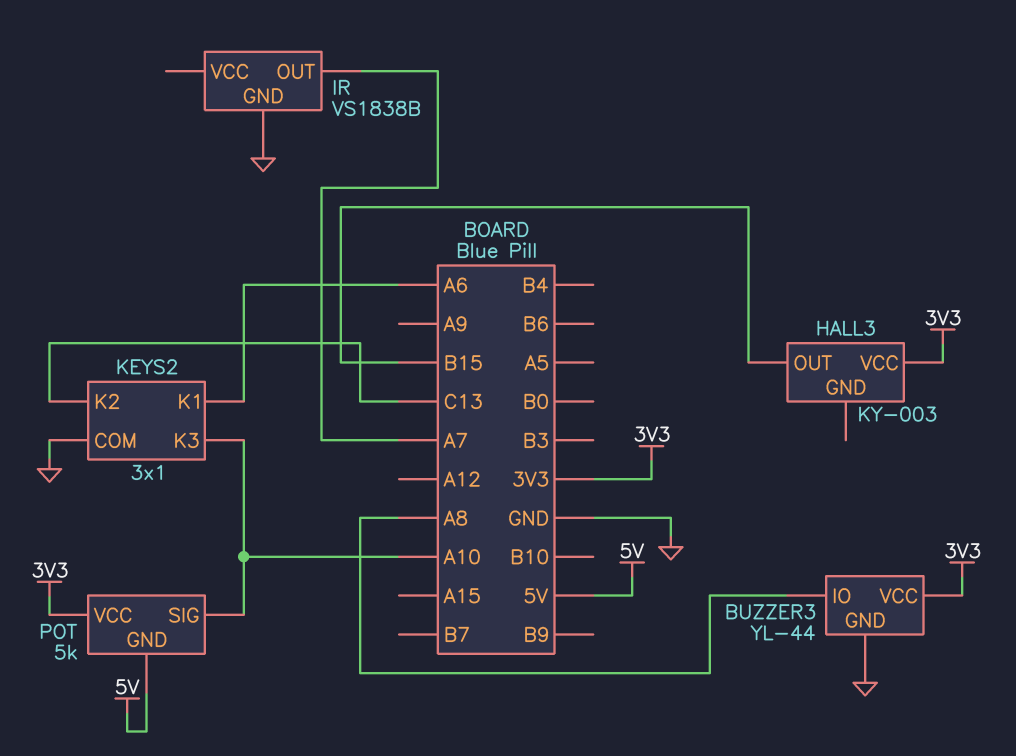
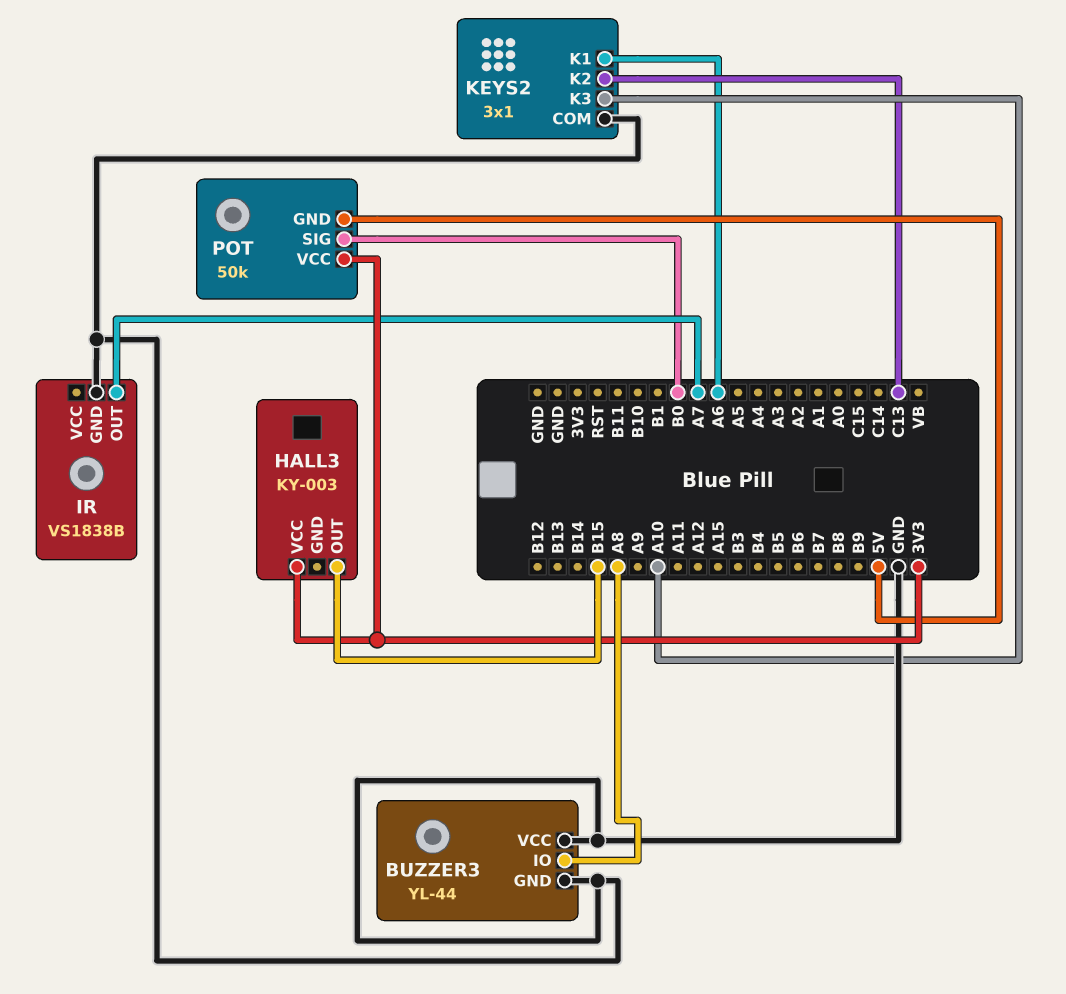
BUZZER3 pin VCC: 3V3 -> GND
POT: 5k -> 50k
POT pin SIG: A10 -> B0

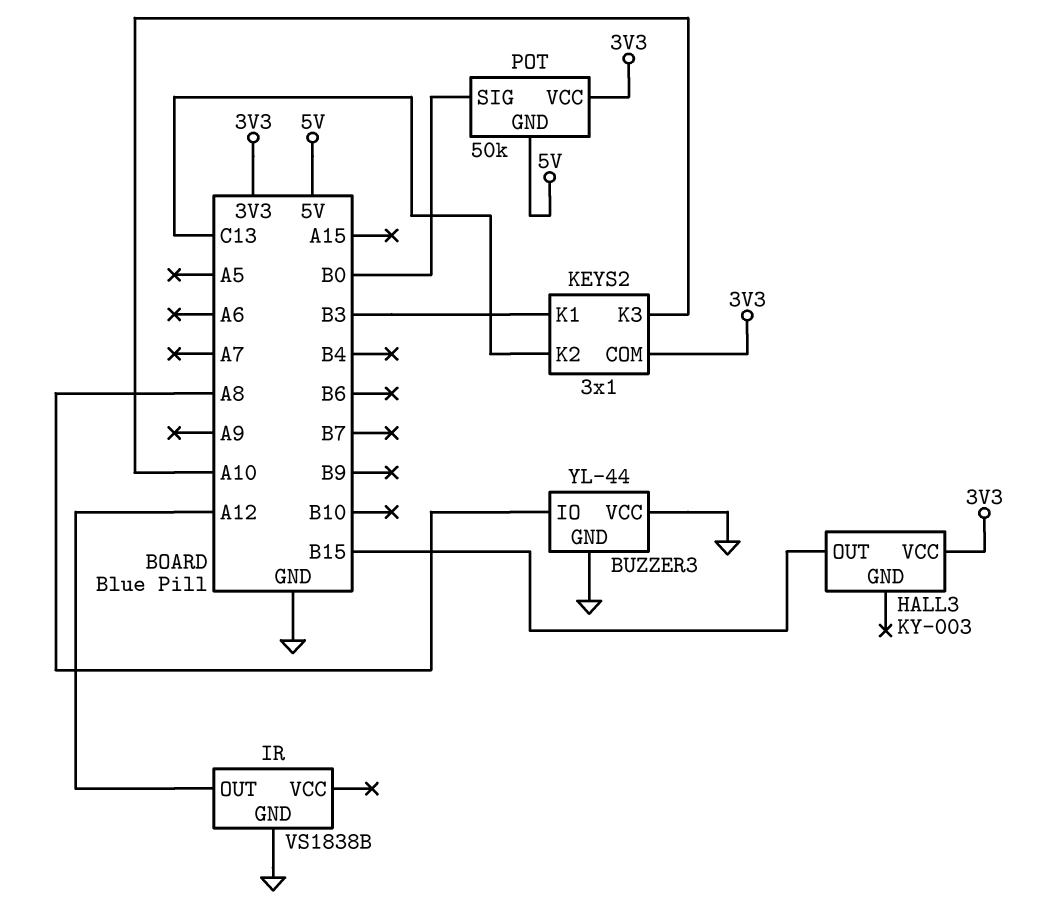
IR pin OUT: A7 -> A12
KEYS2 pin COM: GND -> 3V3
KEYS2 pin K1: A6 -> B3

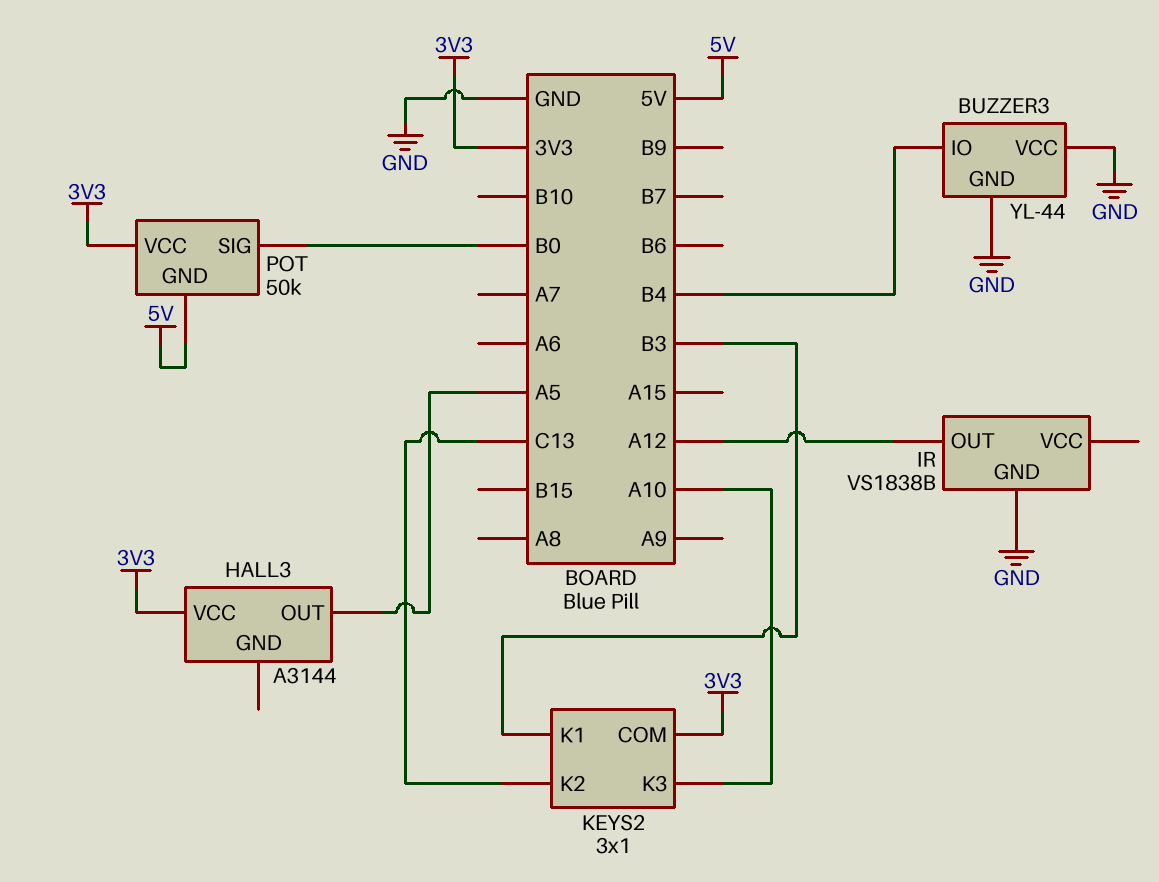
BUZZER3 pin IO: A8 -> B4
HALL3: KY-003 -> A3144
HALL3 pin OUT: B15 -> A5

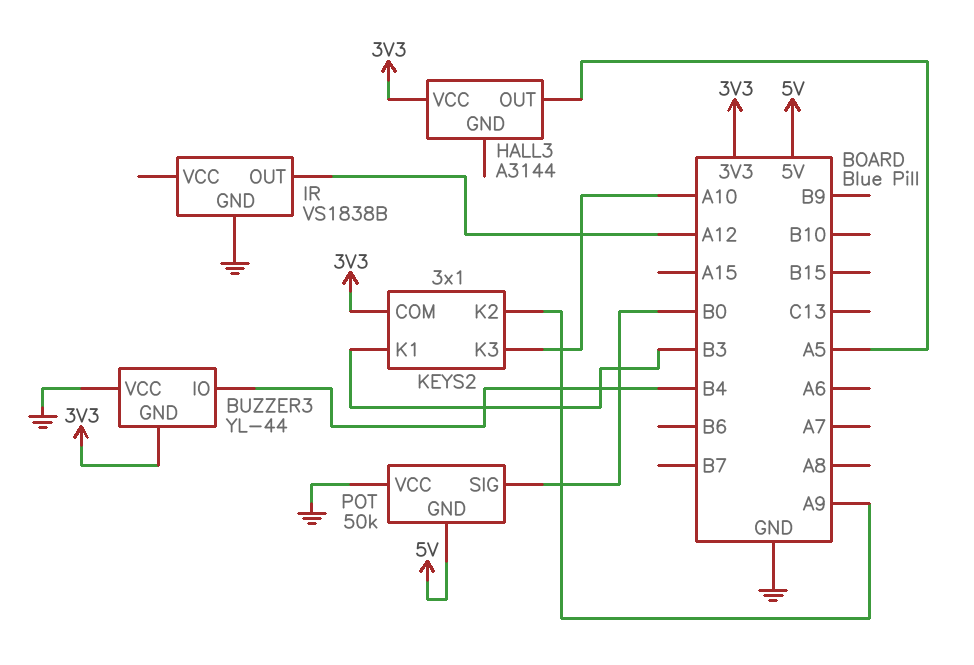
BUZZER3 pin GND: GND -> 3V3
KEYS2 pin K2: C13 -> A9
POT pin VCC: 3V3 -> GND

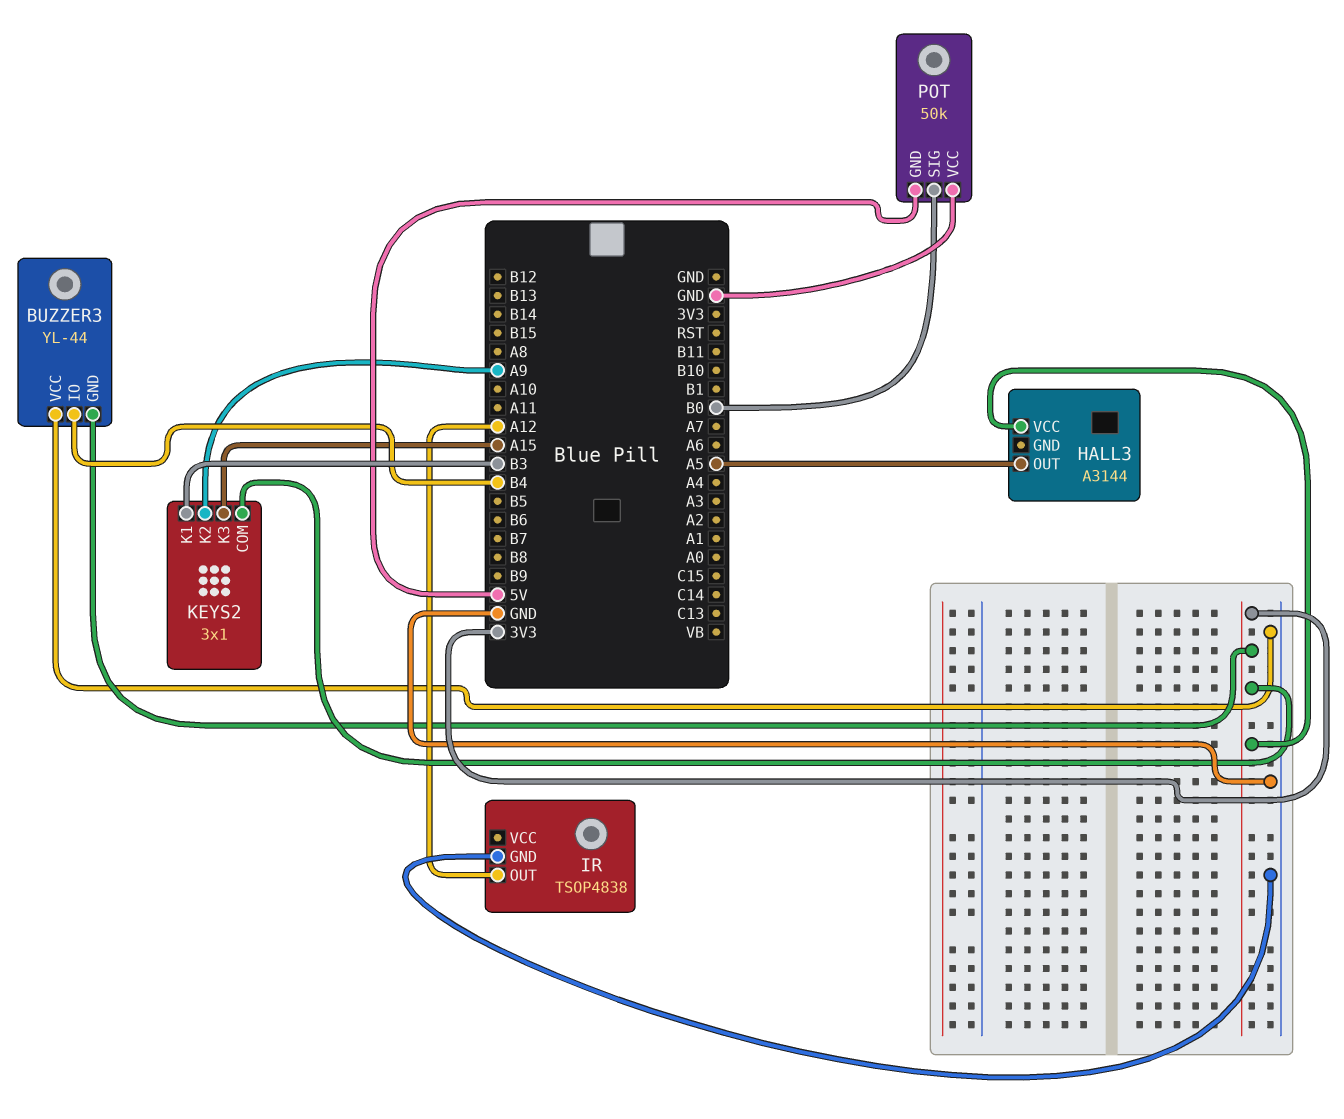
IR: VS1838B -> TSOP4838
KEYS2 pin K3: A10 -> A15

